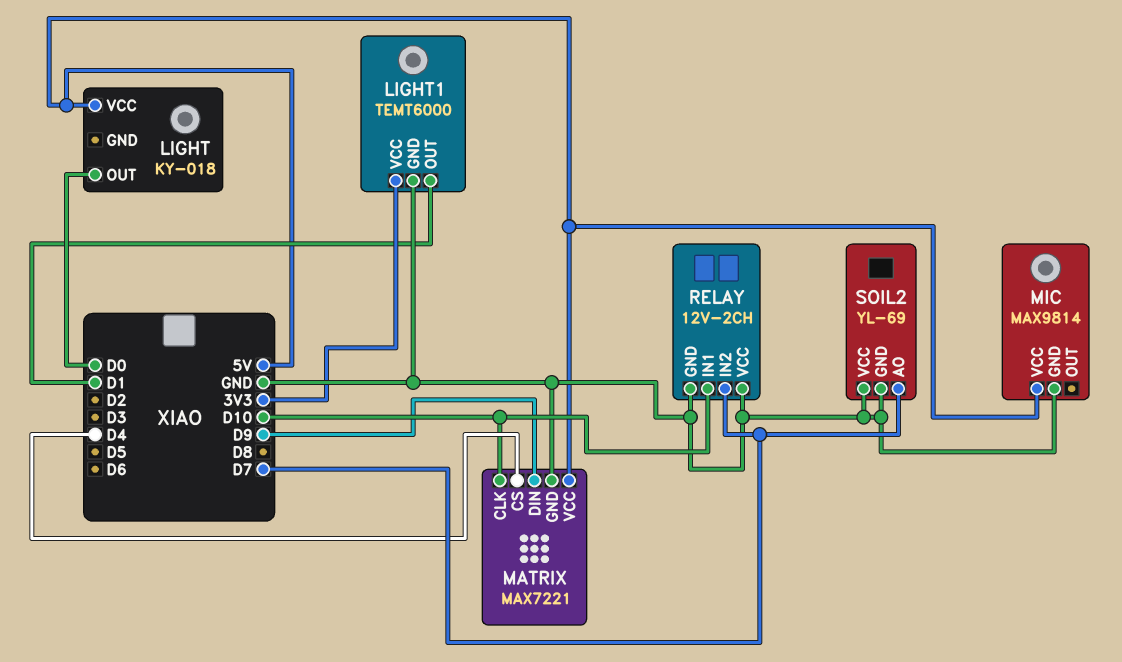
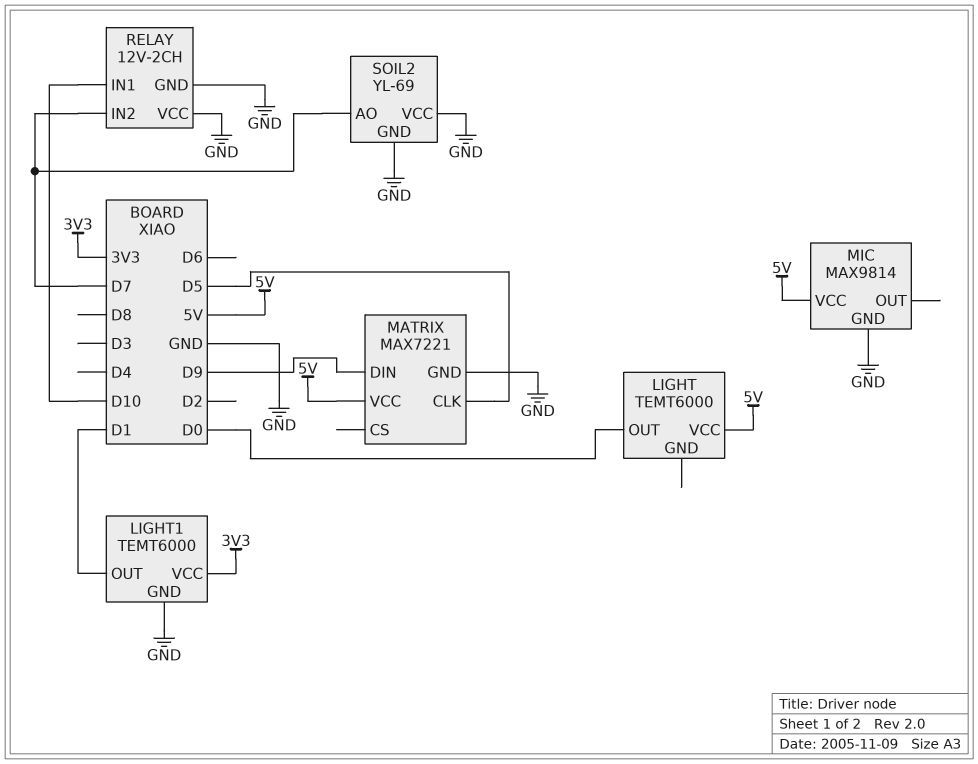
LIGHT: KY-018 -> TEMT6000
MATRIX pin CLK: D10 -> D5
MATRIX pin CS: D4 -> none

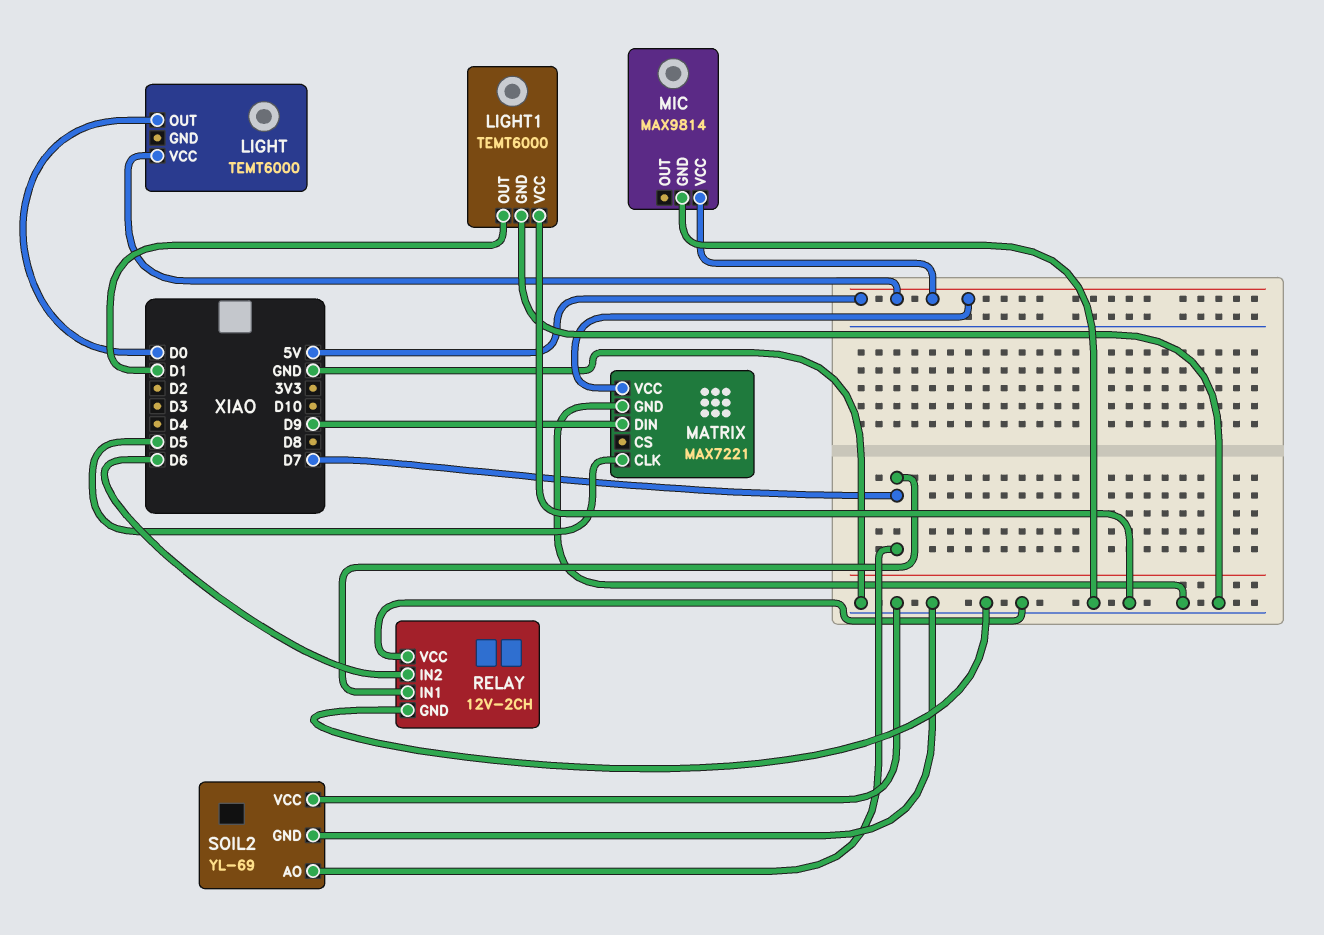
LIGHT1 pin VCC: 3V3 -> GND
RELAY pin IN1: D10 -> D7
RELAY pin IN2: D7 -> D6

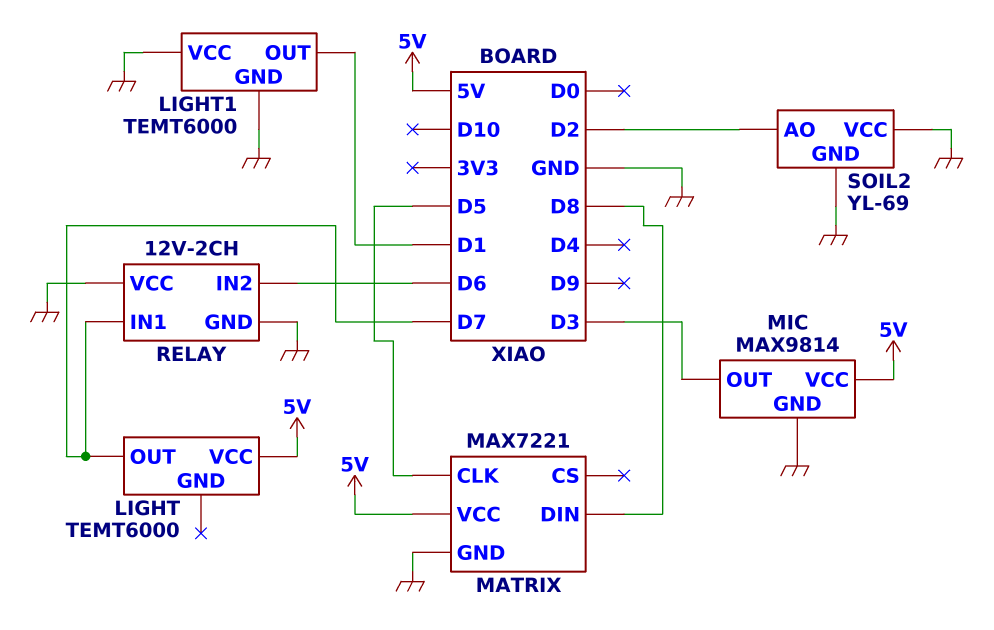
LIGHT pin OUT: D0 -> D7
MATRIX pin DIN: D9 -> D8
MIC pin OUT: none -> D3
SOIL2 pin AO: D7 -> D2

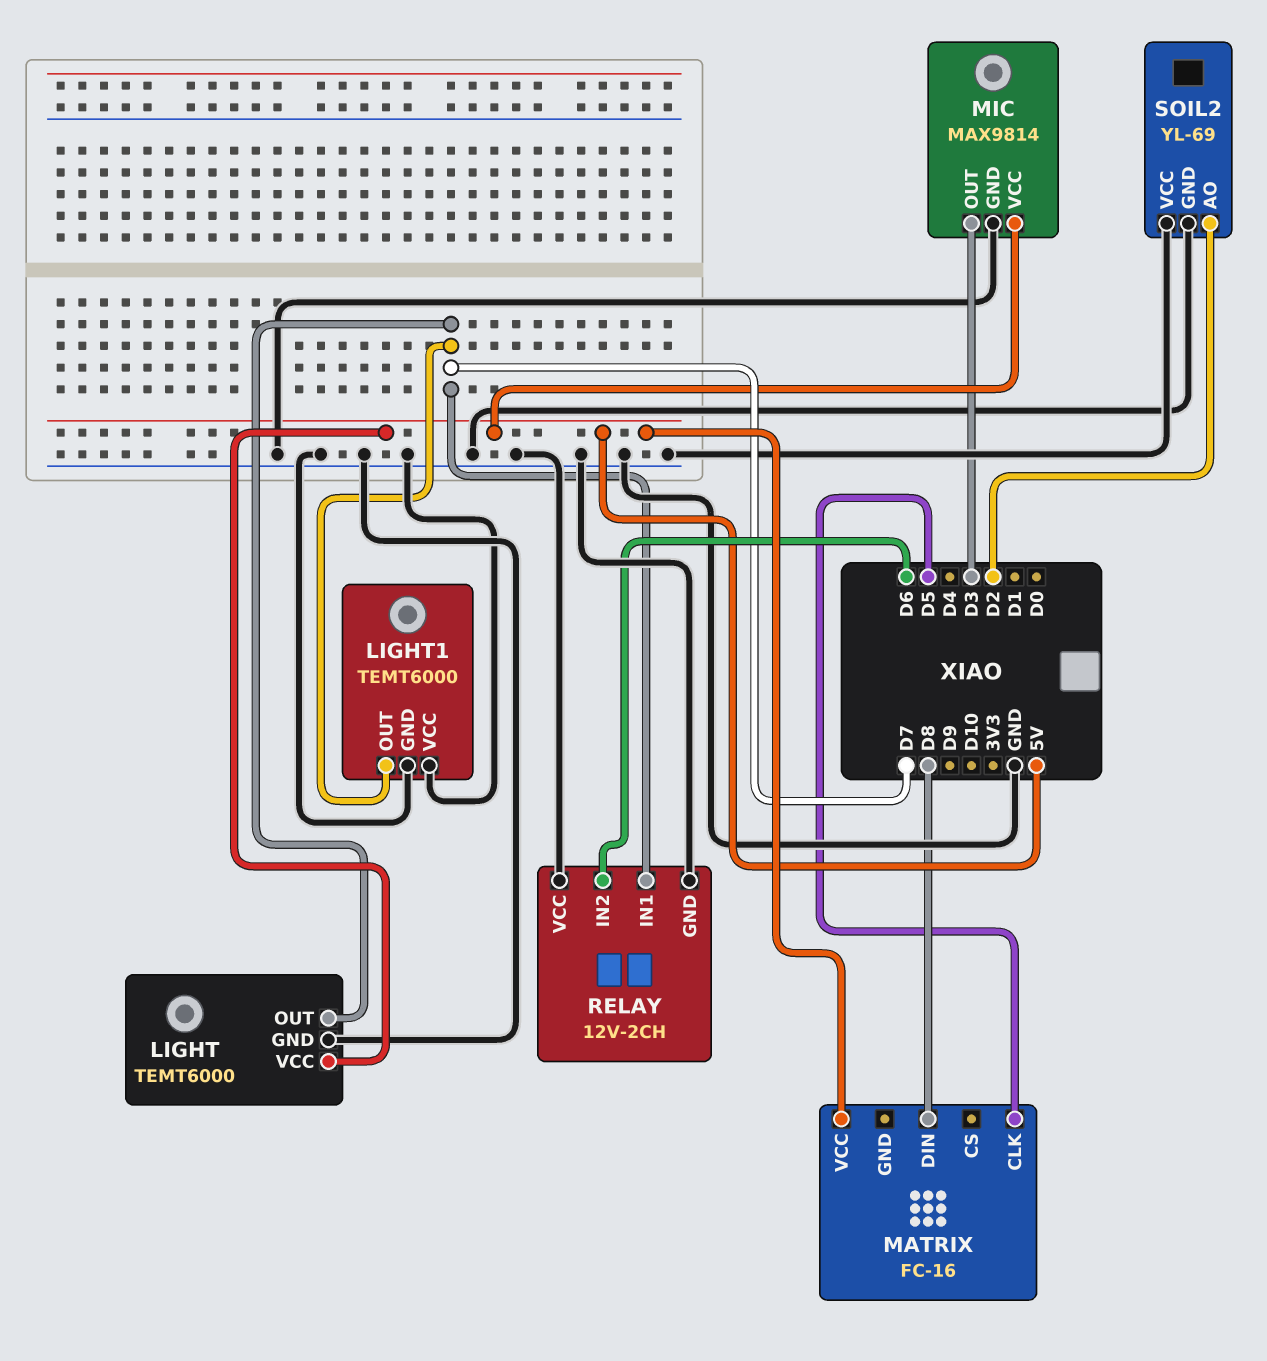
LIGHT pin GND: none -> GND
LIGHT1 pin OUT: D1 -> D7
MATRIX: MAX7221 -> FC-16
MATRIX pin GND: GND -> none

